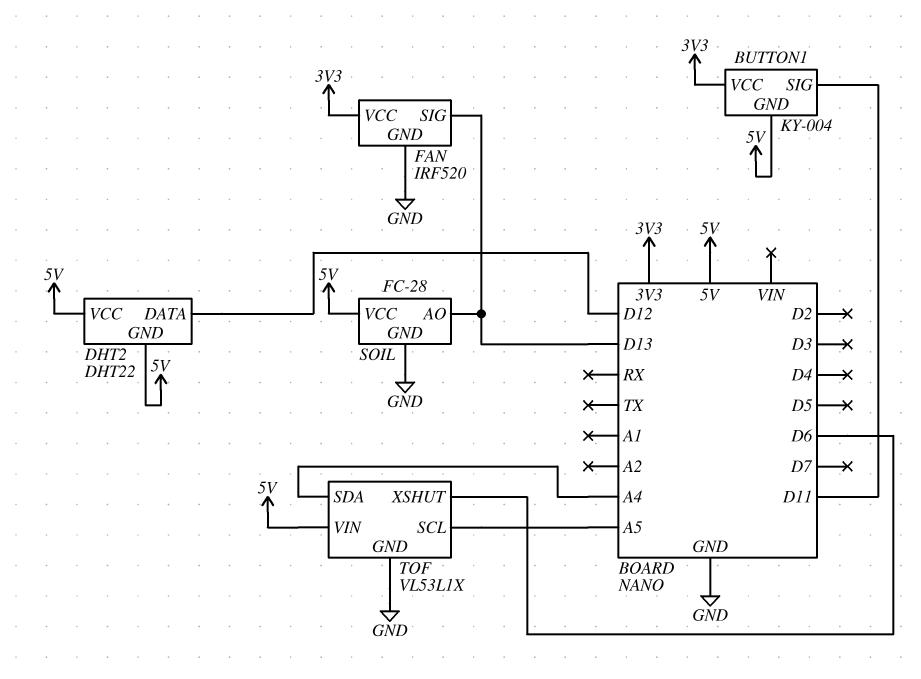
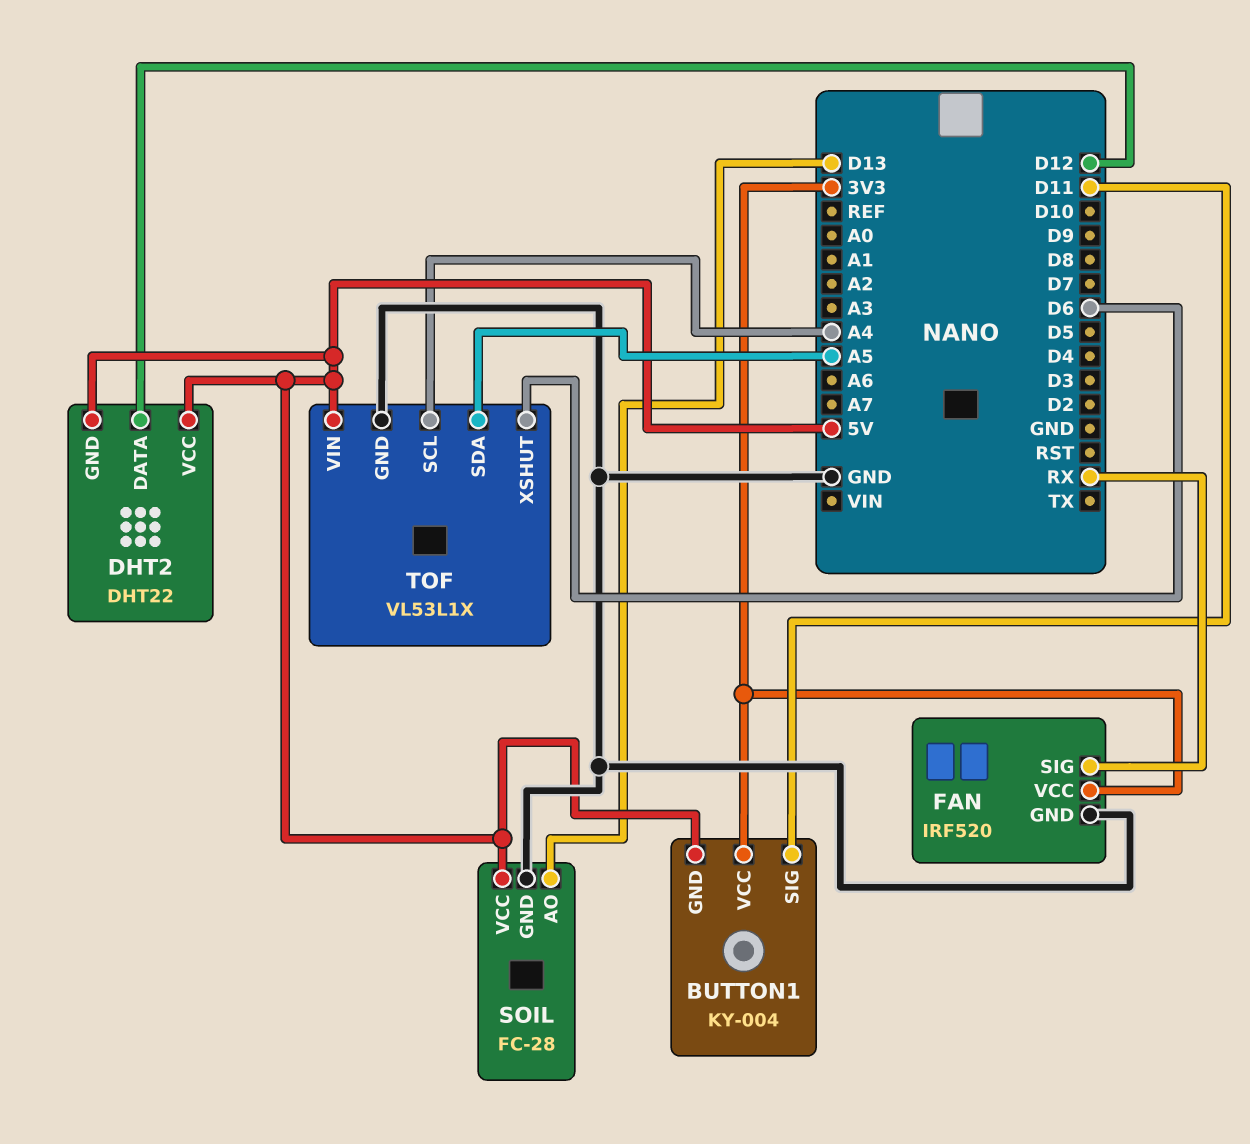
FAN pin SIG: D13 -> RX
TOF pin SCL: A5 -> A4
TOF pin SDA: A4 -> A5

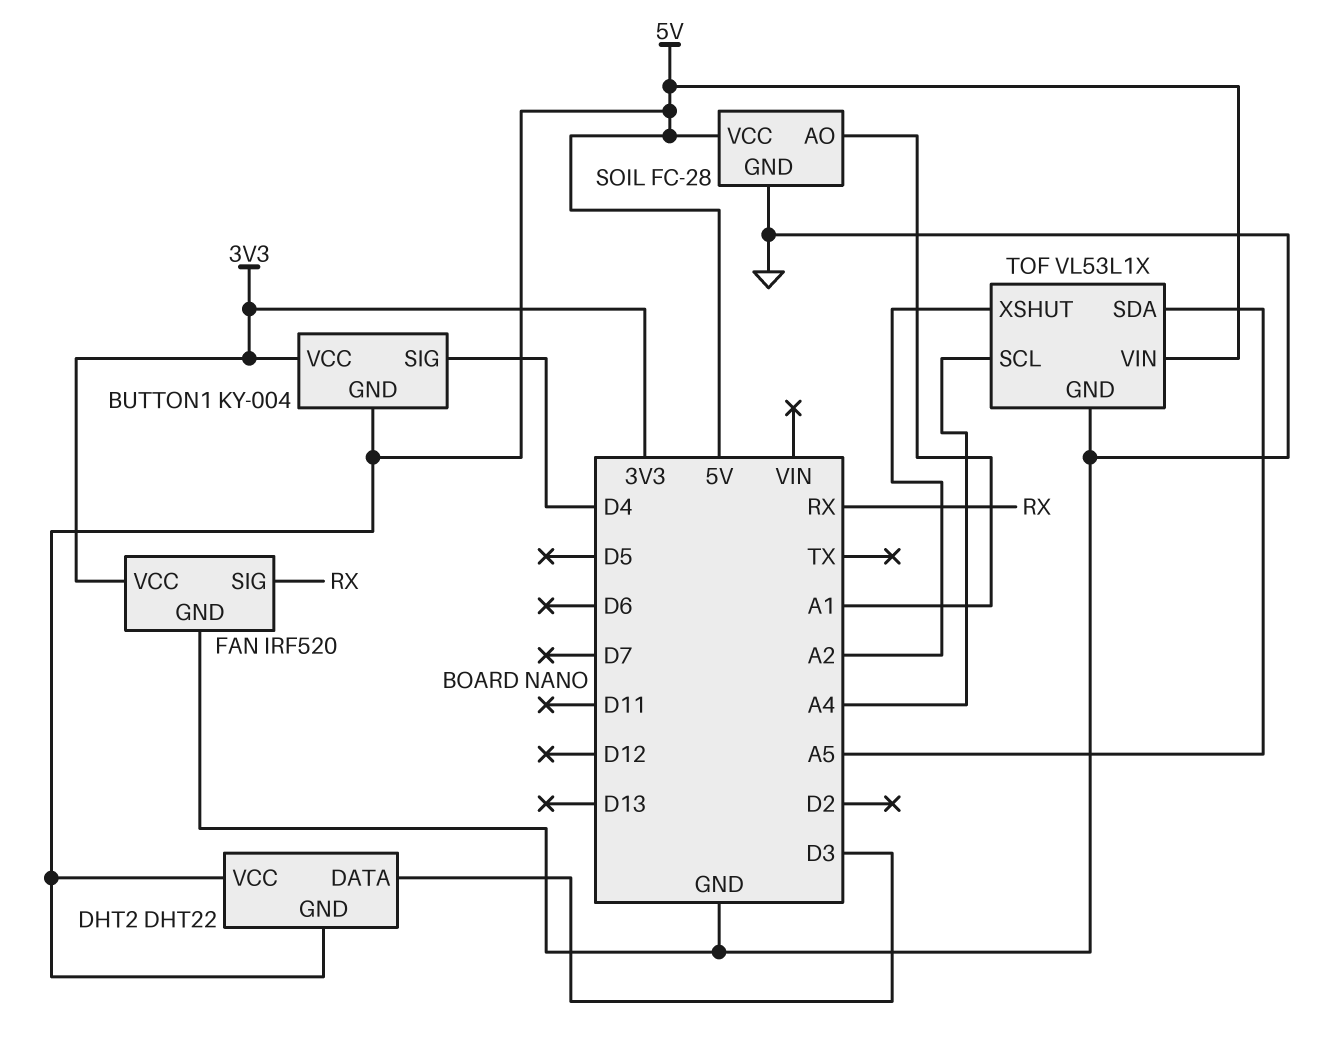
BUTTON1 pin SIG: D11 -> D4
DHT2 pin DATA: D12 -> D3
SOIL pin AO: D13 -> A1
TOF pin XSHUT: D6 -> A2

